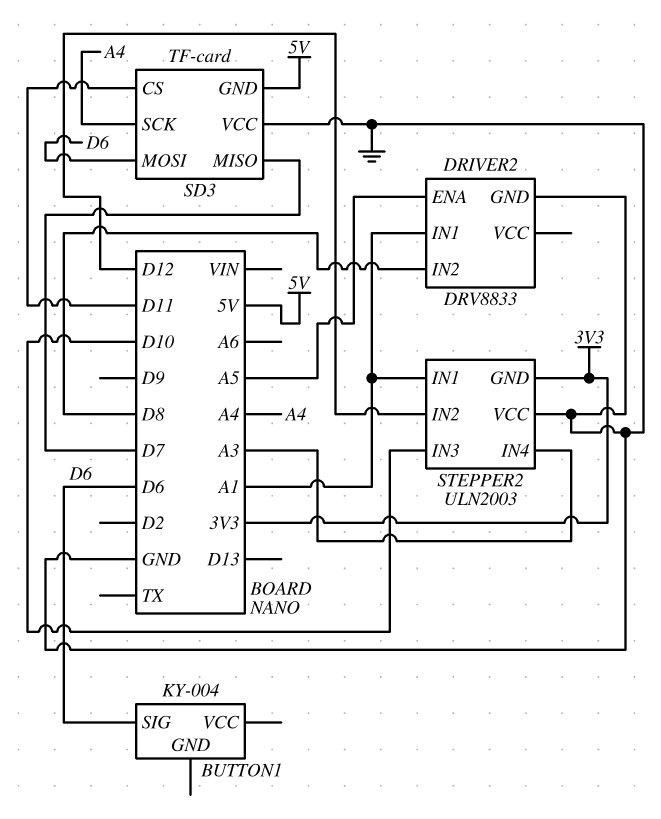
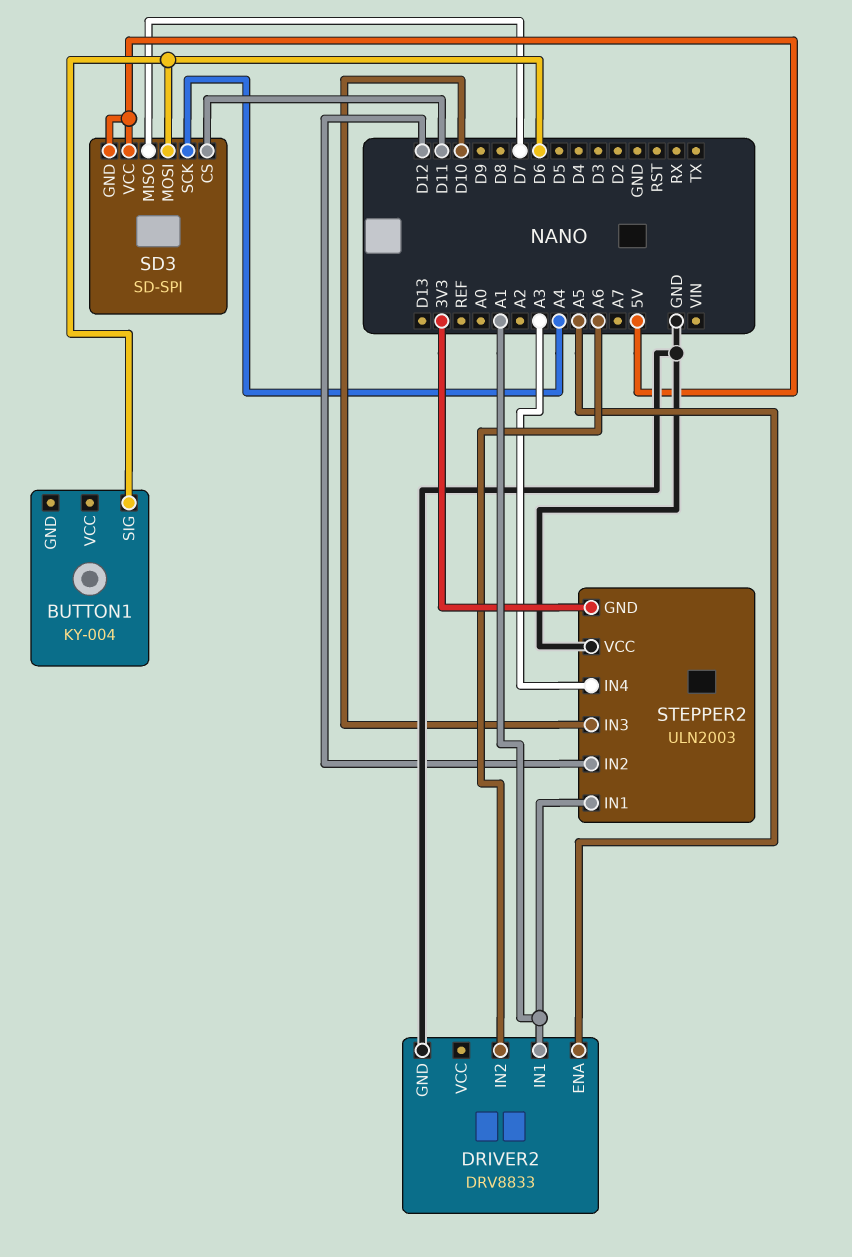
DRIVER2 pin IN2: D8 -> A6
SD3: TF-card -> SD-SPI
SD3 pin VCC: GND -> 5V

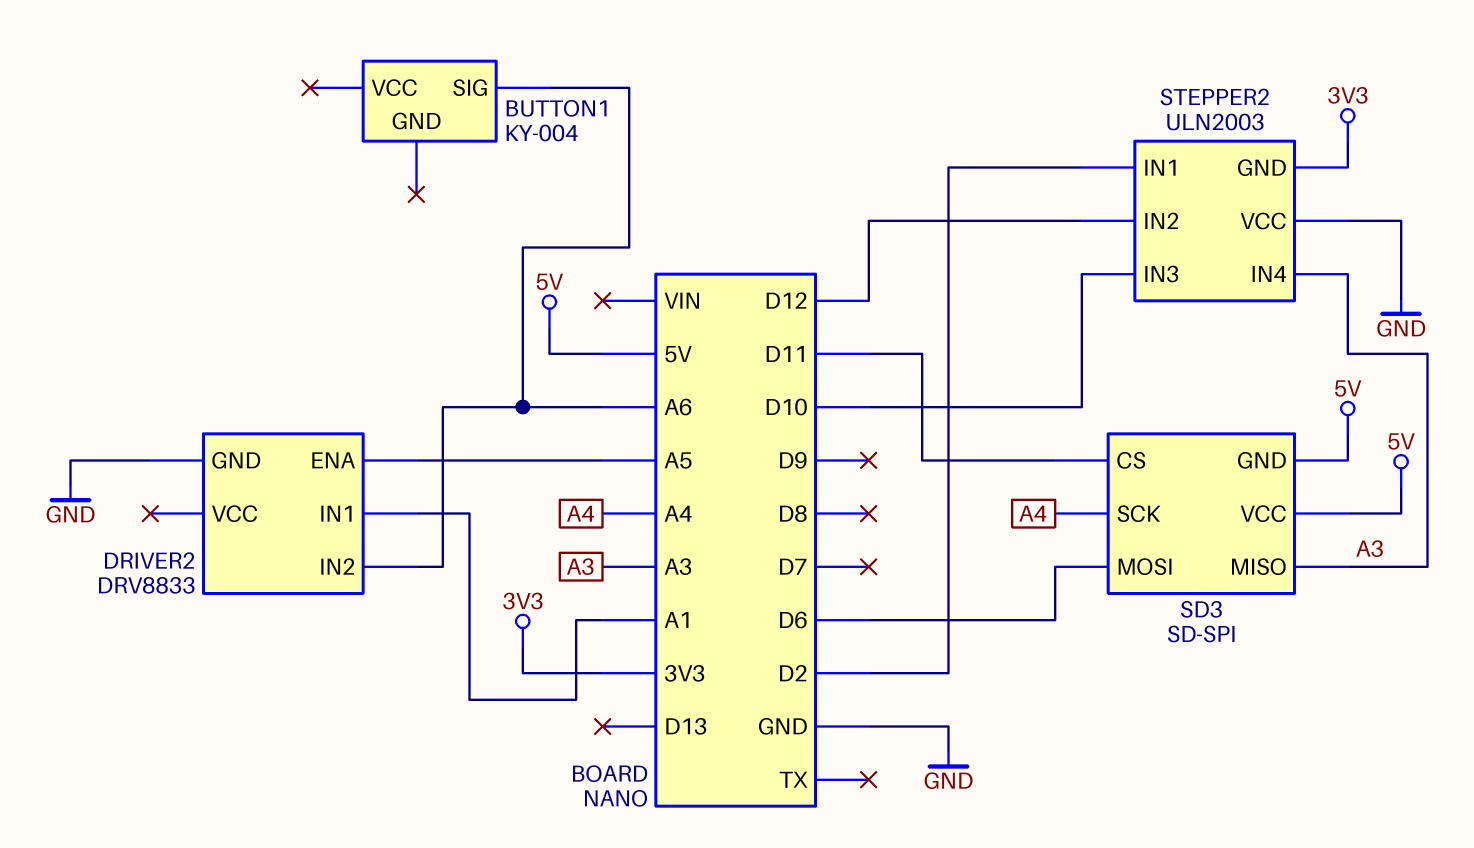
BUTTON1 pin SIG: D6 -> A6
SD3 pin MISO: D7 -> A3
STEPPER2 pin IN1: A1 -> D2

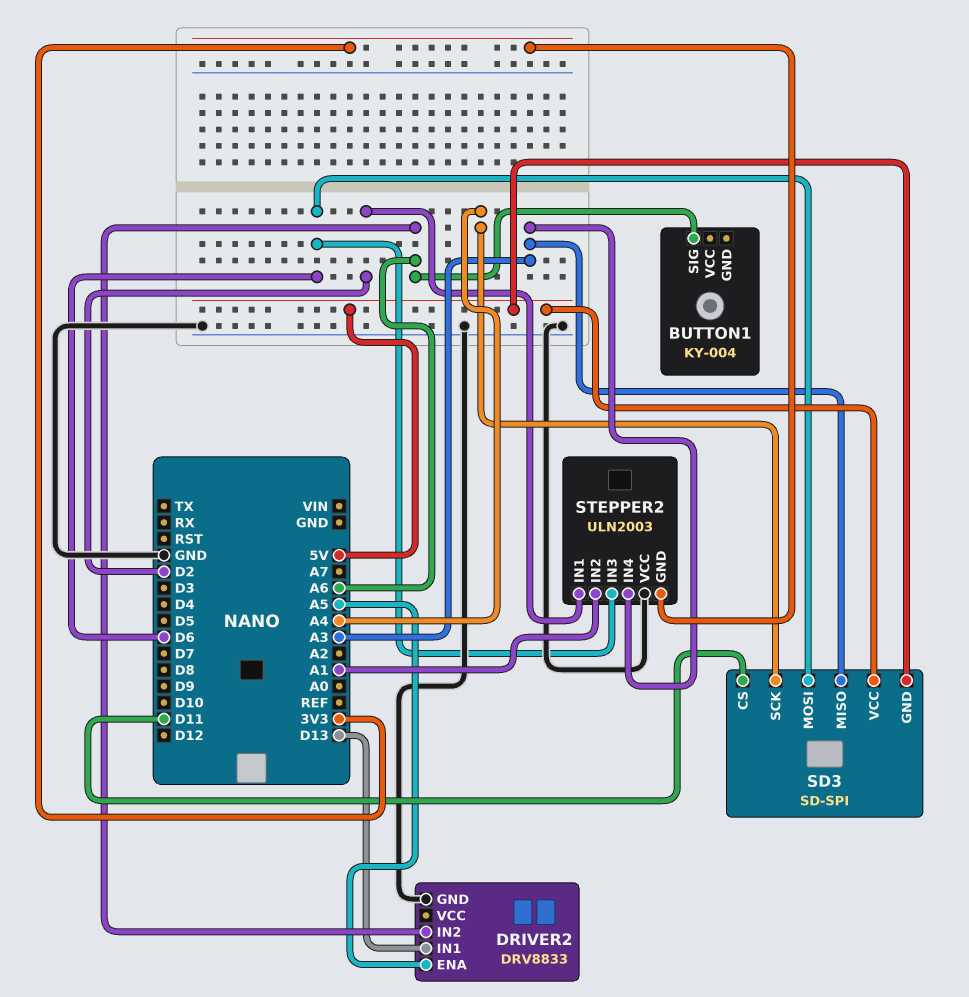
DRIVER2 pin IN1: A1 -> D13
STEPPER2 pin IN2: D12 -> A1
STEPPER2 pin IN3: D10 -> D6

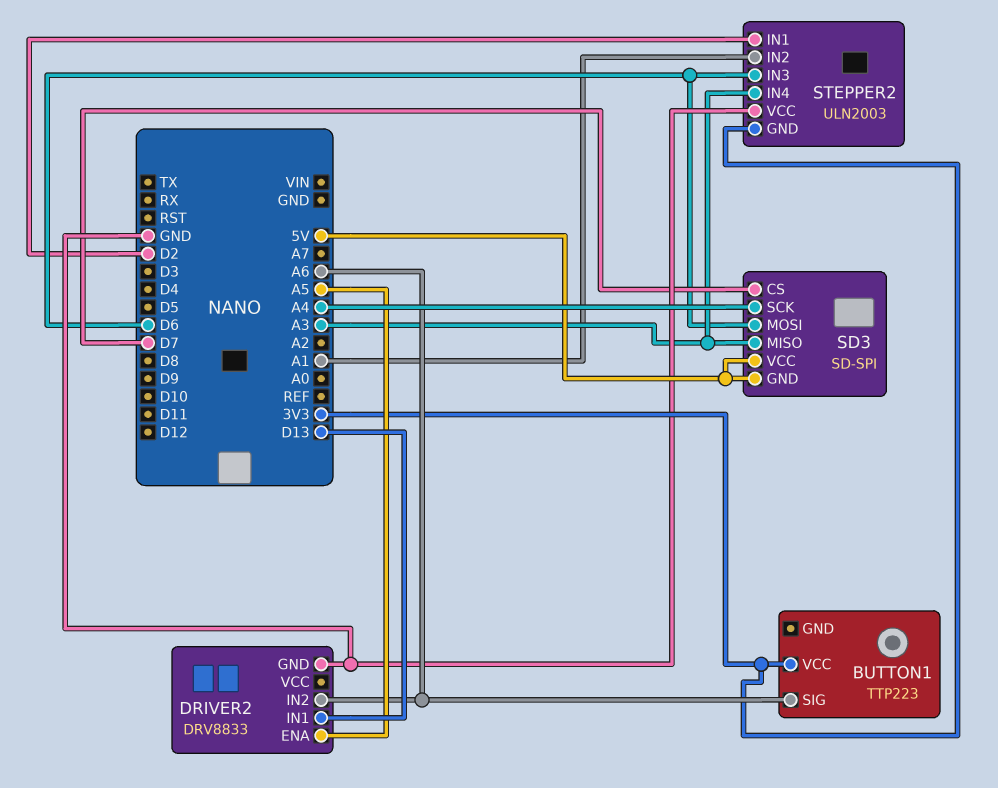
BUTTON1: KY-004 -> TTP223
BUTTON1 pin VCC: none -> 3V3
SD3 pin CS: D11 -> D7

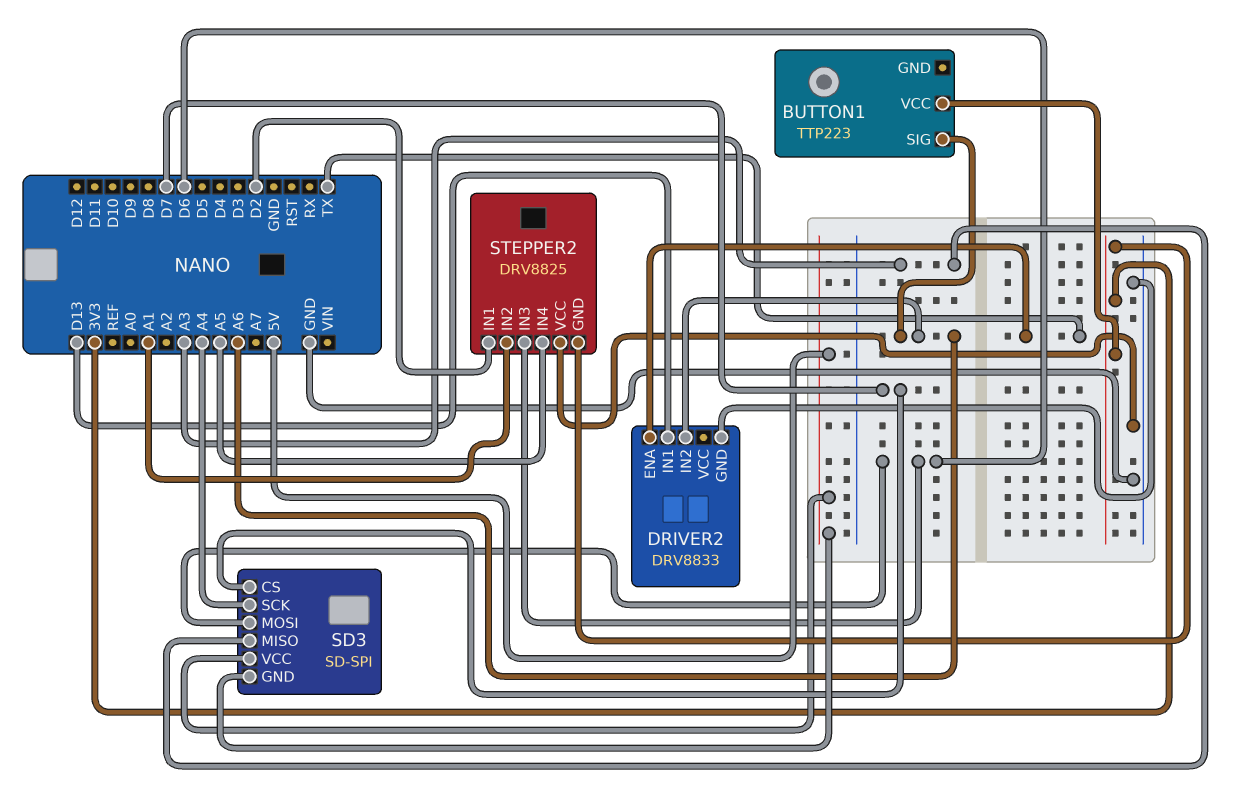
DRIVER2 pin ENA: A5 -> TX
STEPPER2: ULN2003 -> DRV8825
STEPPER2 pin IN4: A3 -> A5

